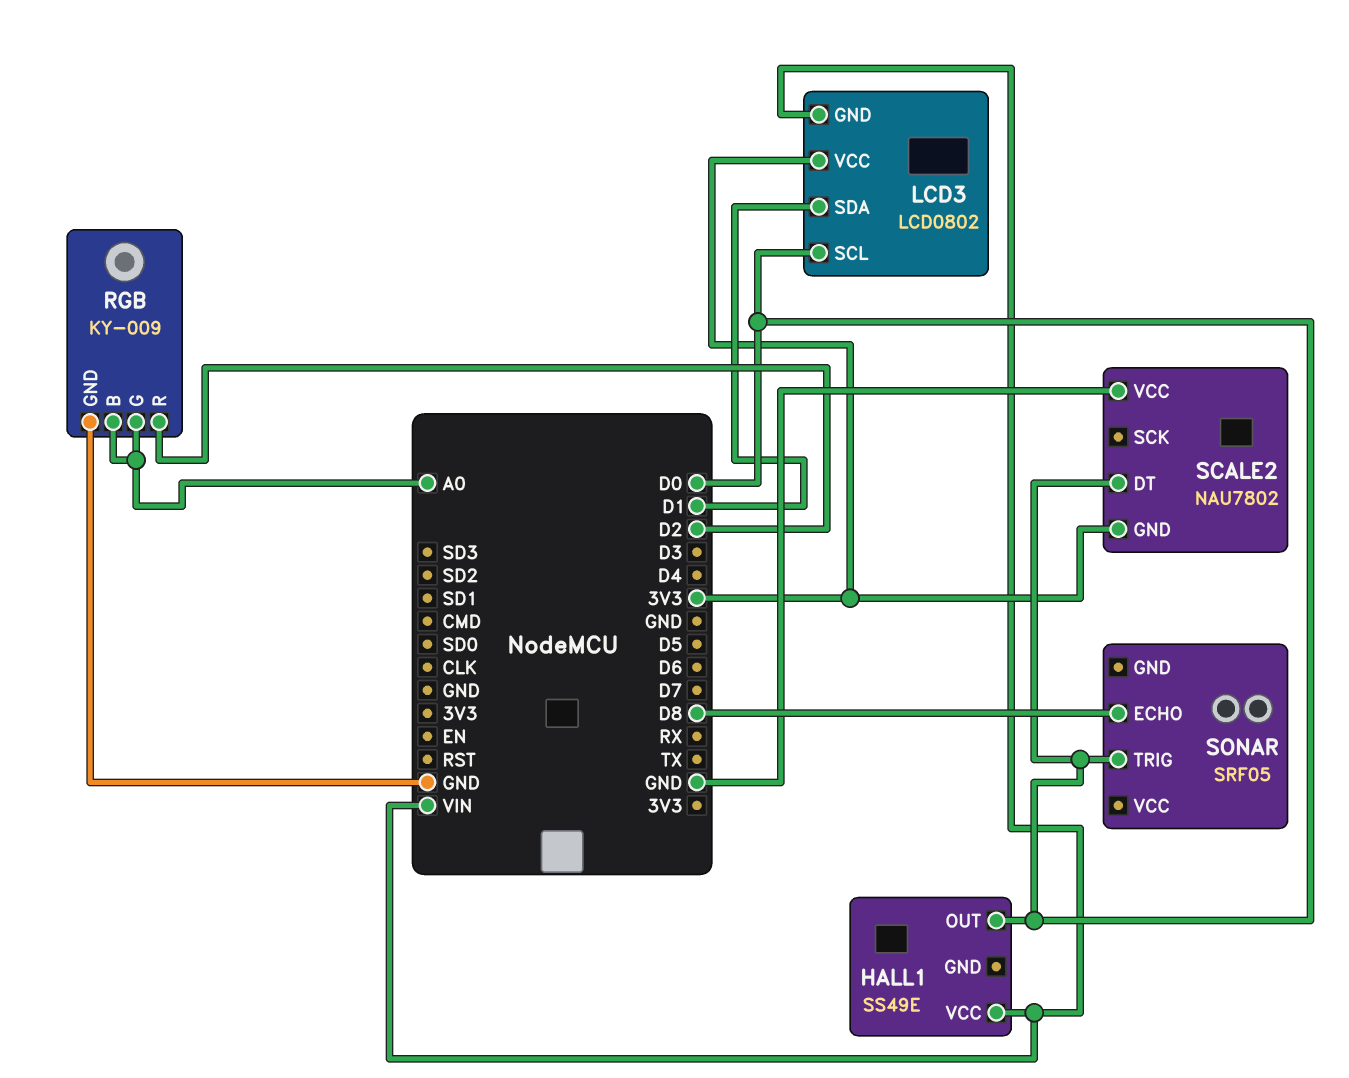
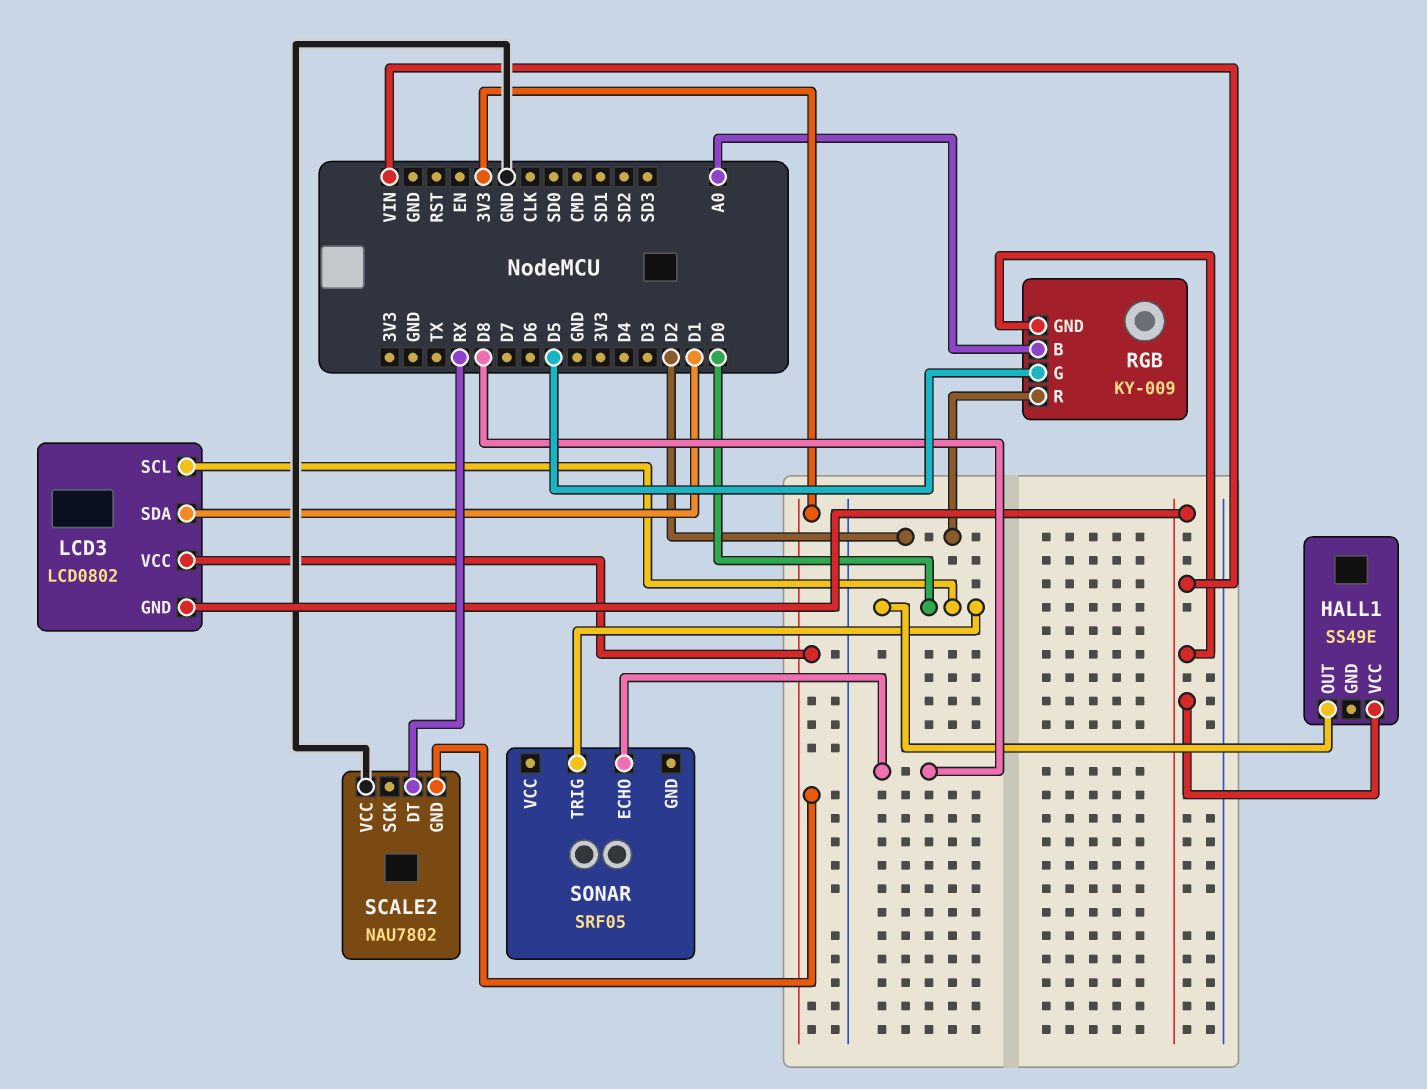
RGB pin G: A0 -> D5
RGB pin GND: GND -> VIN
SCALE2 pin DT: D0 -> RX

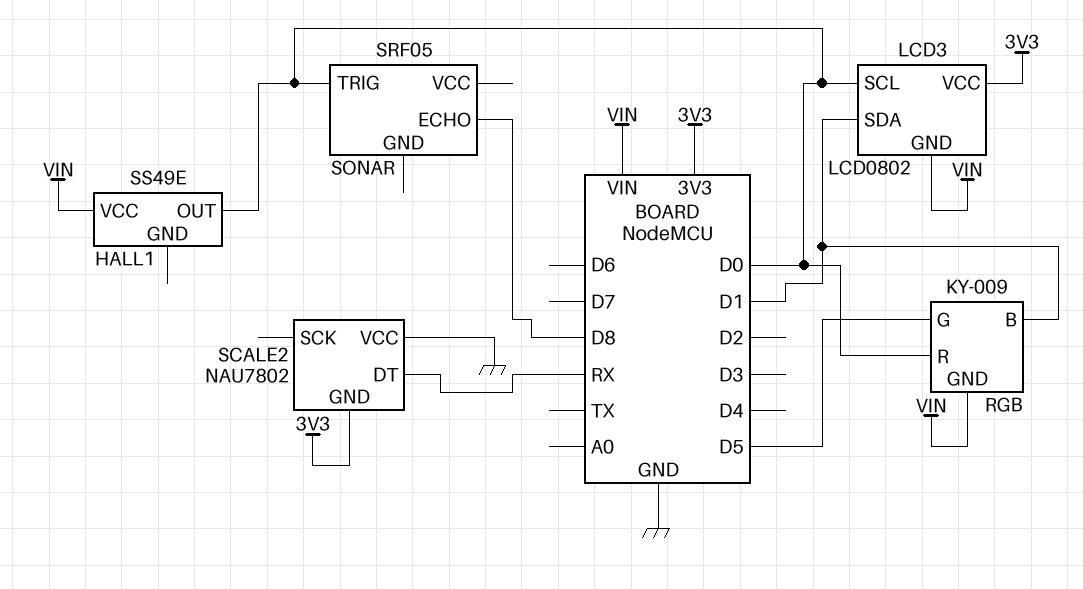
RGB pin B: A0 -> D1
RGB pin R: D2 -> D0

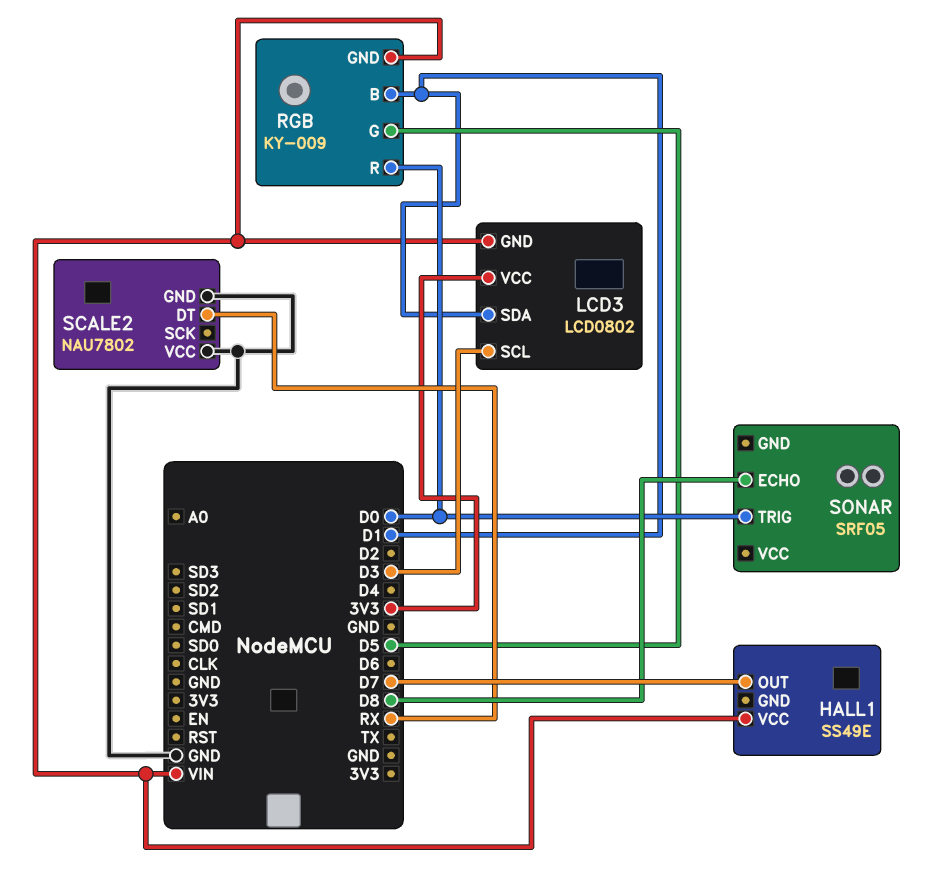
HALL1 pin OUT: D0 -> D7
LCD3 pin SCL: D0 -> D3
SCALE2 pin GND: 3V3 -> GND

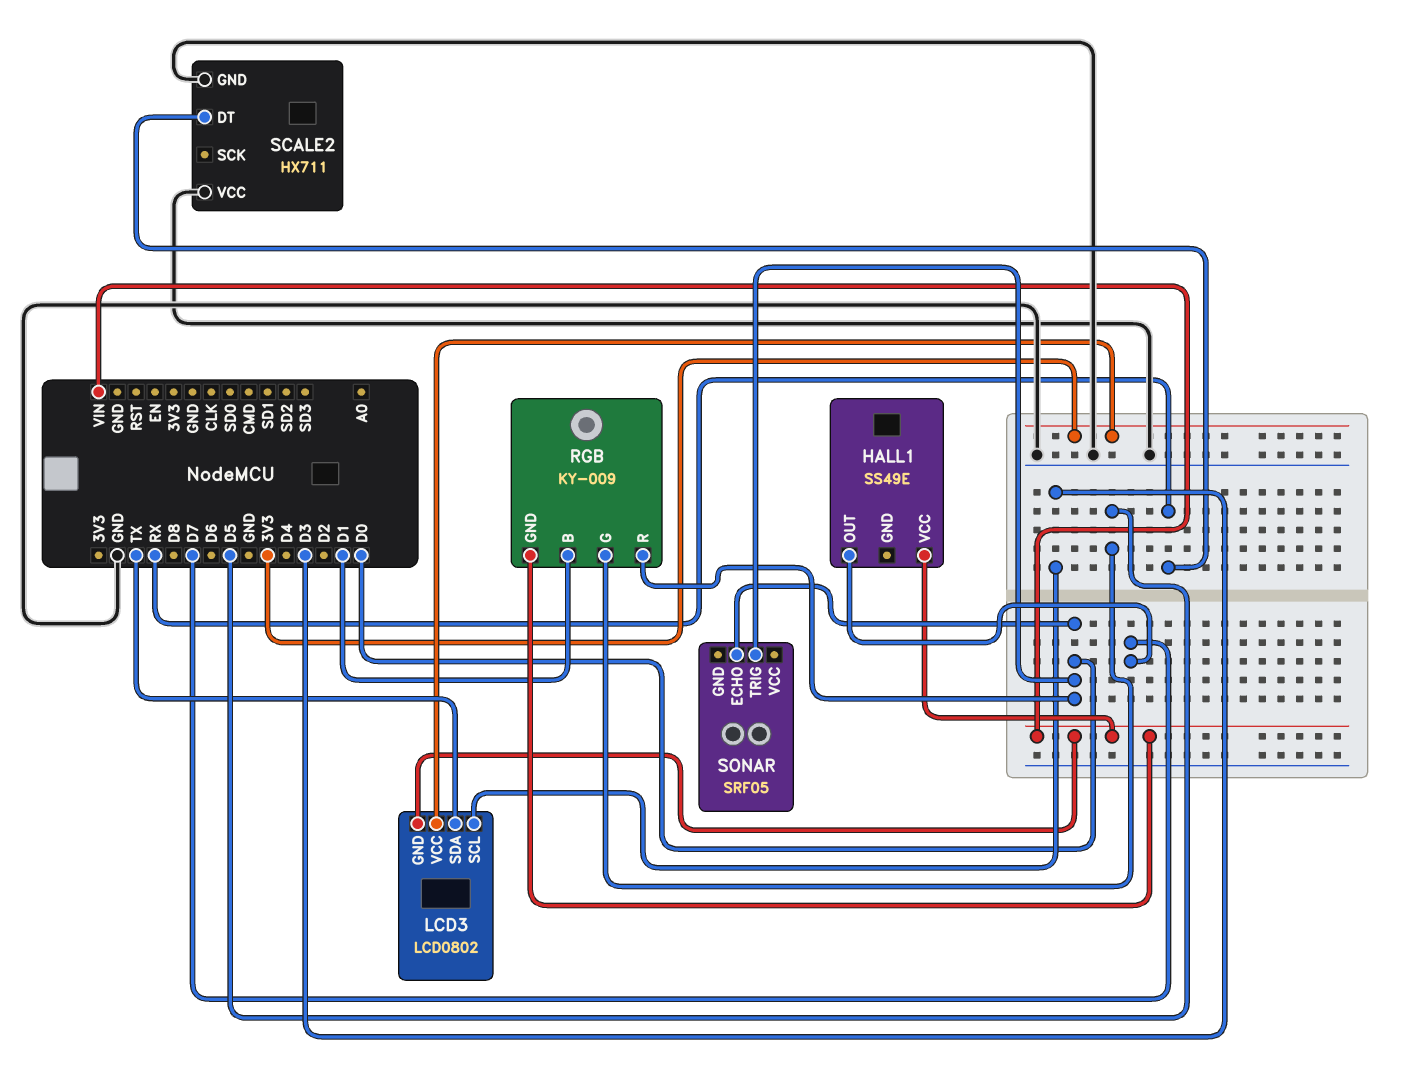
LCD3 pin SDA: D1 -> TX
SCALE2: NAU7802 -> HX711
SONAR pin ECHO: D8 -> D0

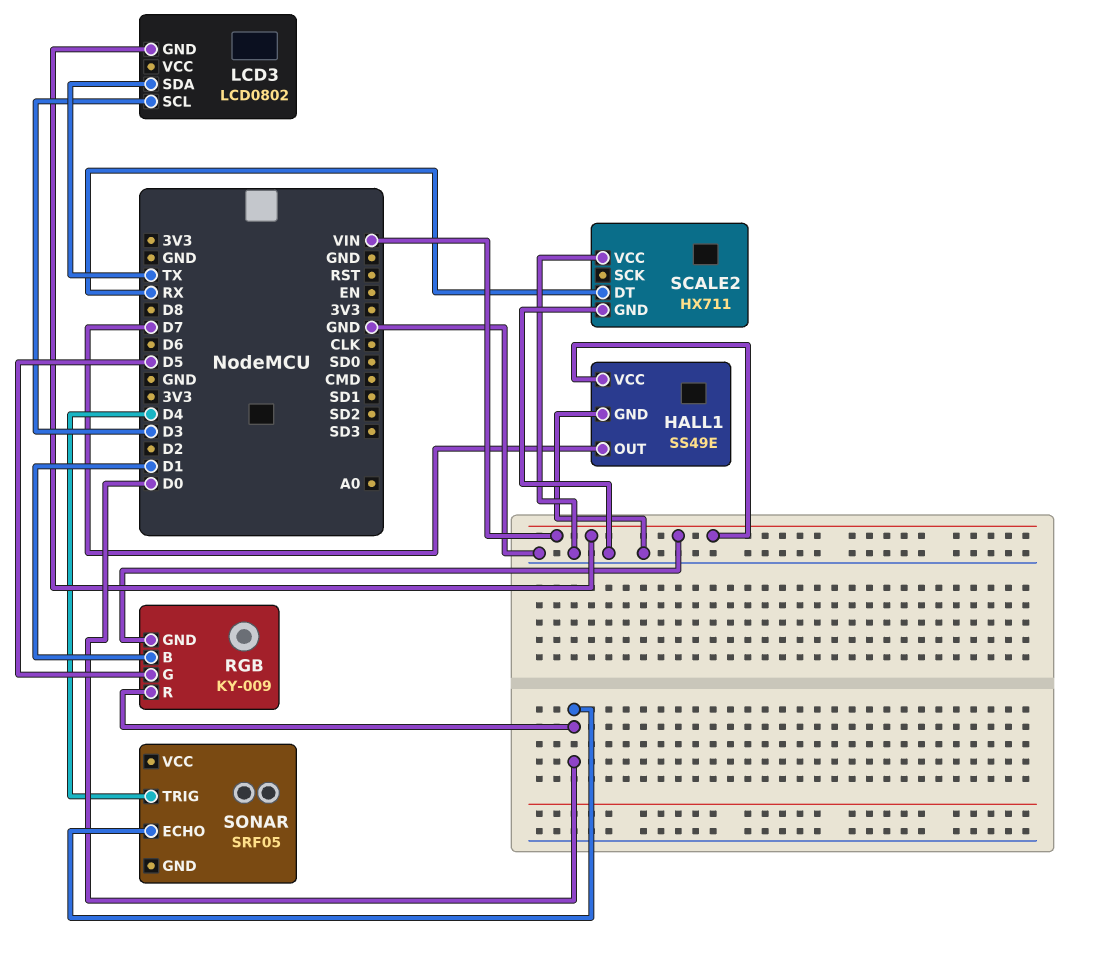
HALL1 pin GND: none -> GND
LCD3 pin VCC: 3V3 -> none
SONAR pin TRIG: D0 -> D4

